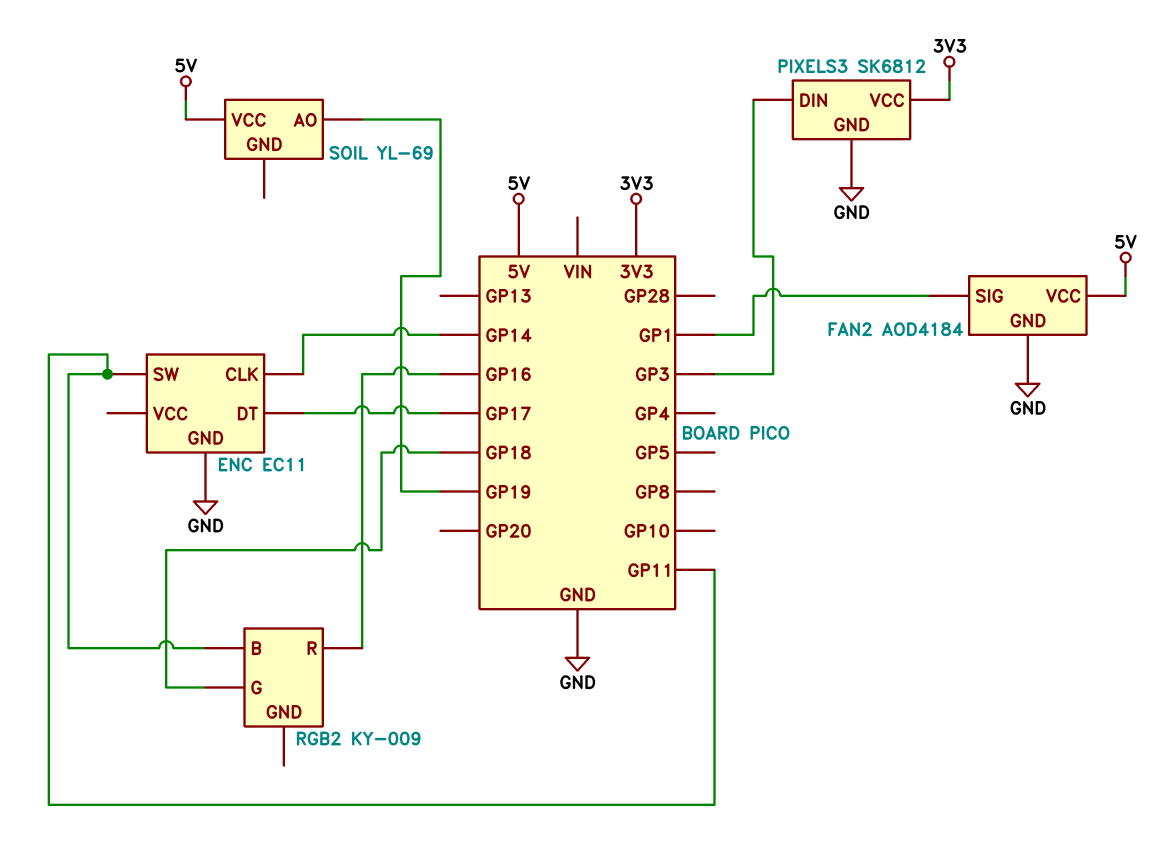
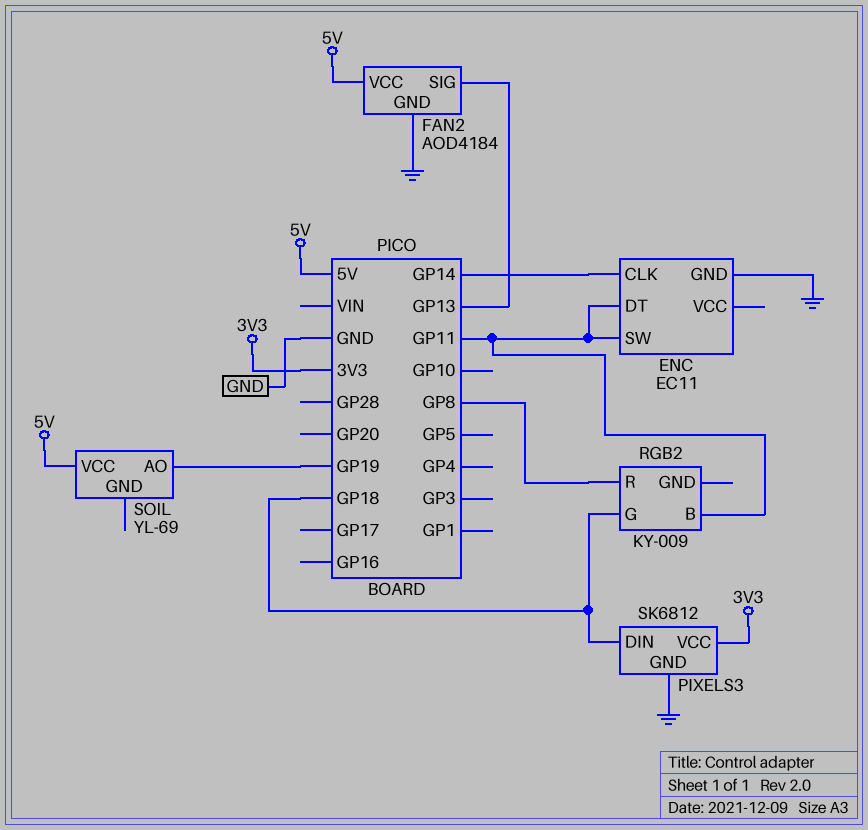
ENC pin DT: GP17 -> GP11
FAN2 pin SIG: GP1 -> GP13
PIXELS3 pin DIN: GP3 -> GP18
RGB2 pin R: GP16 -> GP8

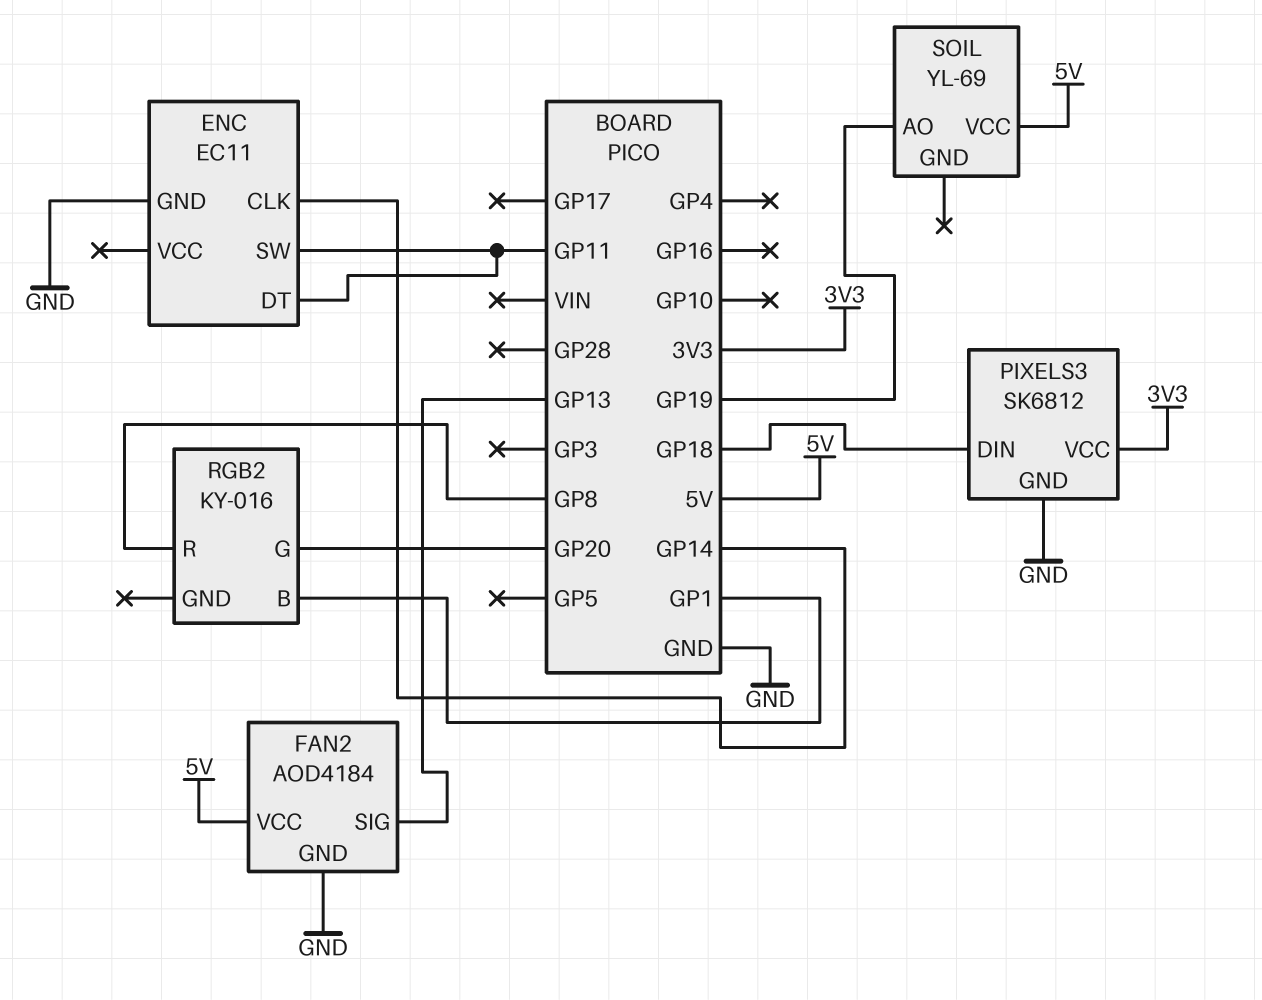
RGB2: KY-009 -> KY-016
RGB2 pin B: GP11 -> GP1
RGB2 pin G: GP18 -> GP20

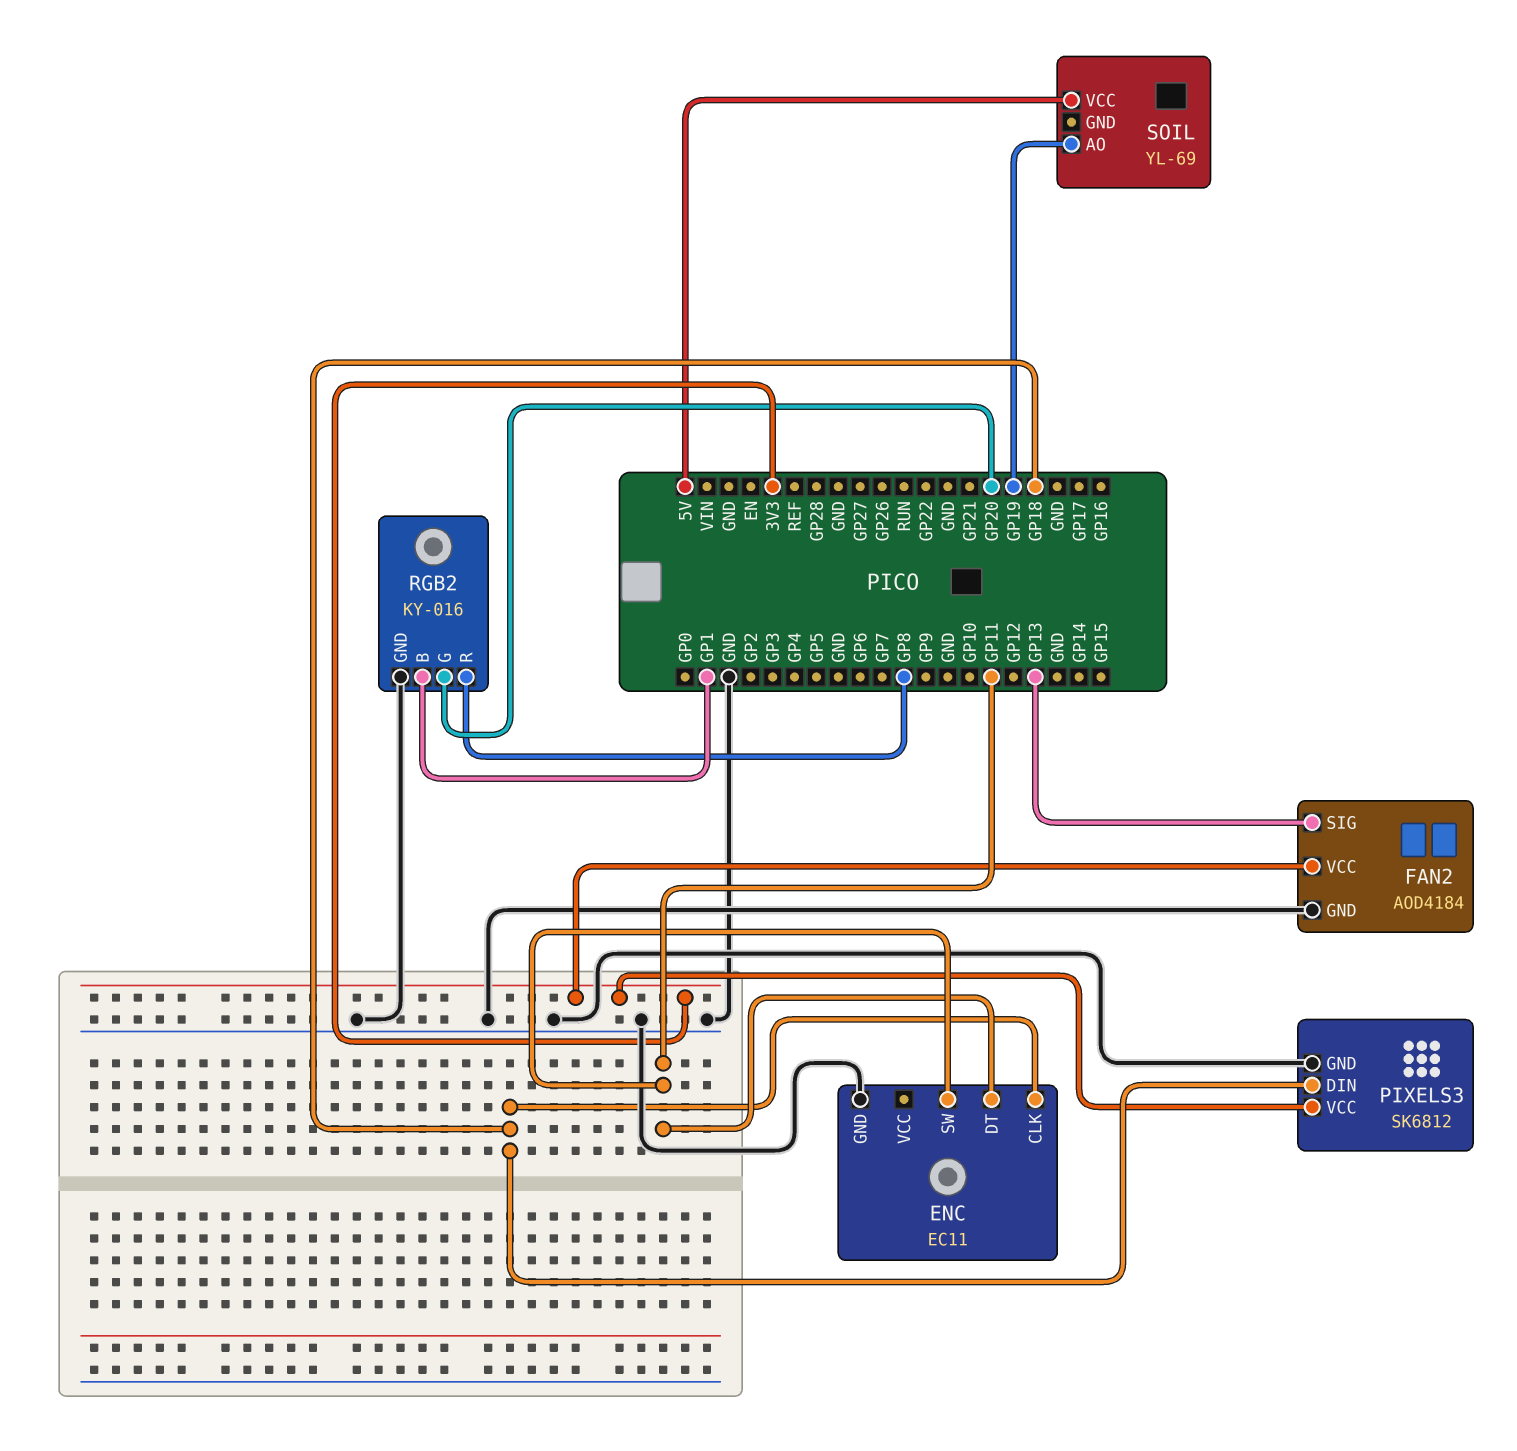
ENC pin CLK: GP14 -> GP18
FAN2 pin VCC: 5V -> 3V3
RGB2 pin GND: none -> GND

